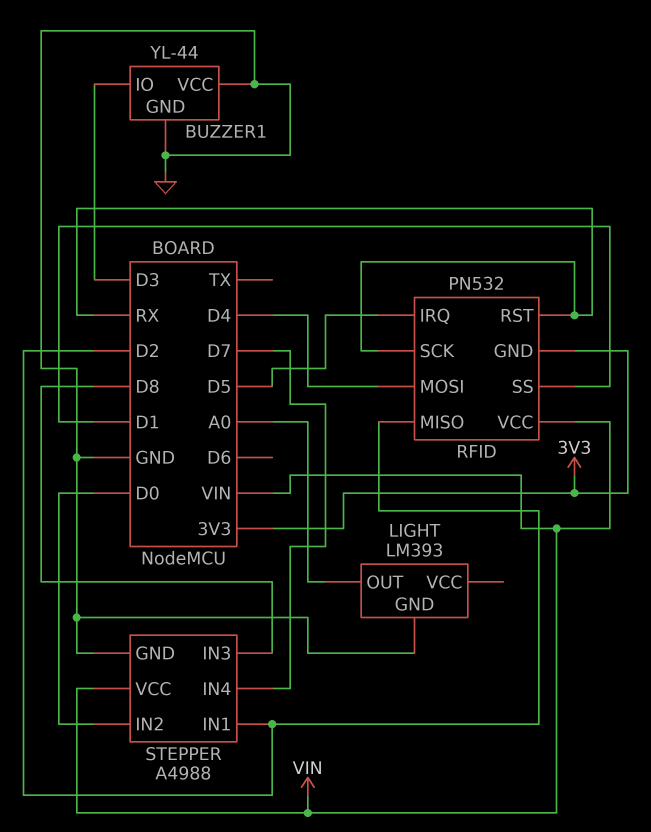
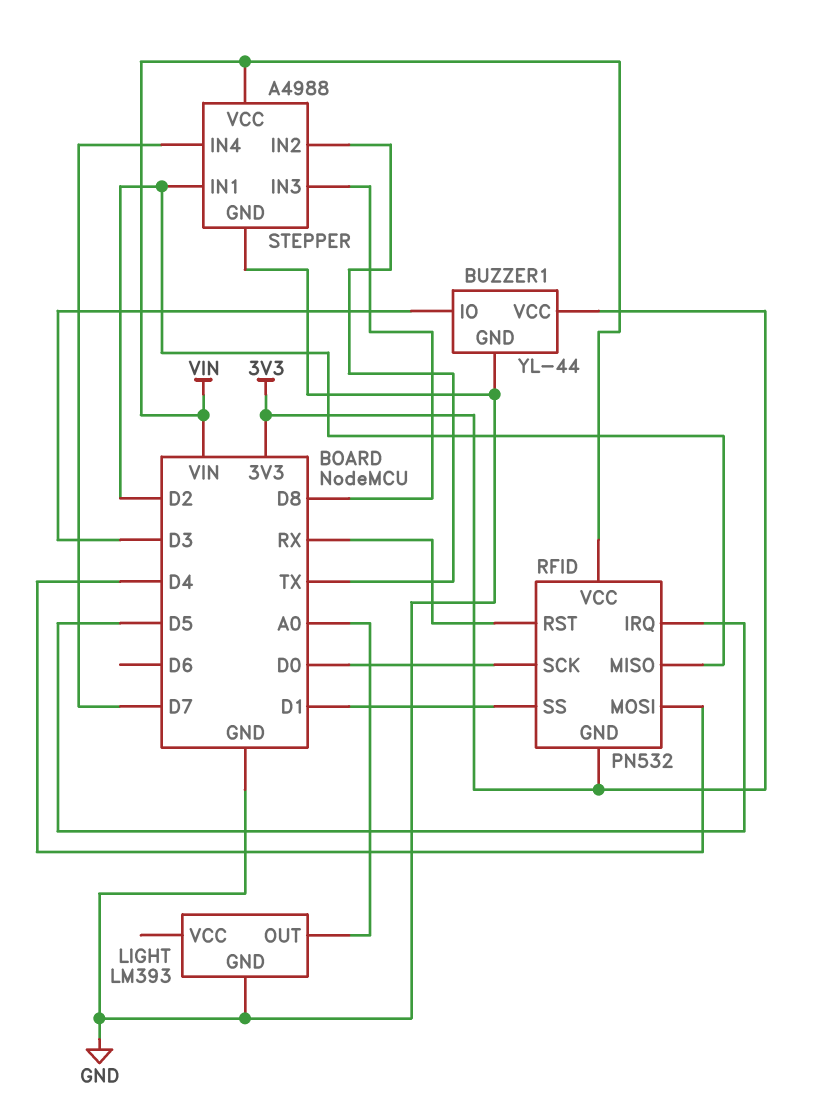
BUZZER1 pin VCC: GND -> 3V3
RFID pin SCK: RX -> D0
STEPPER pin IN2: D0 -> TX

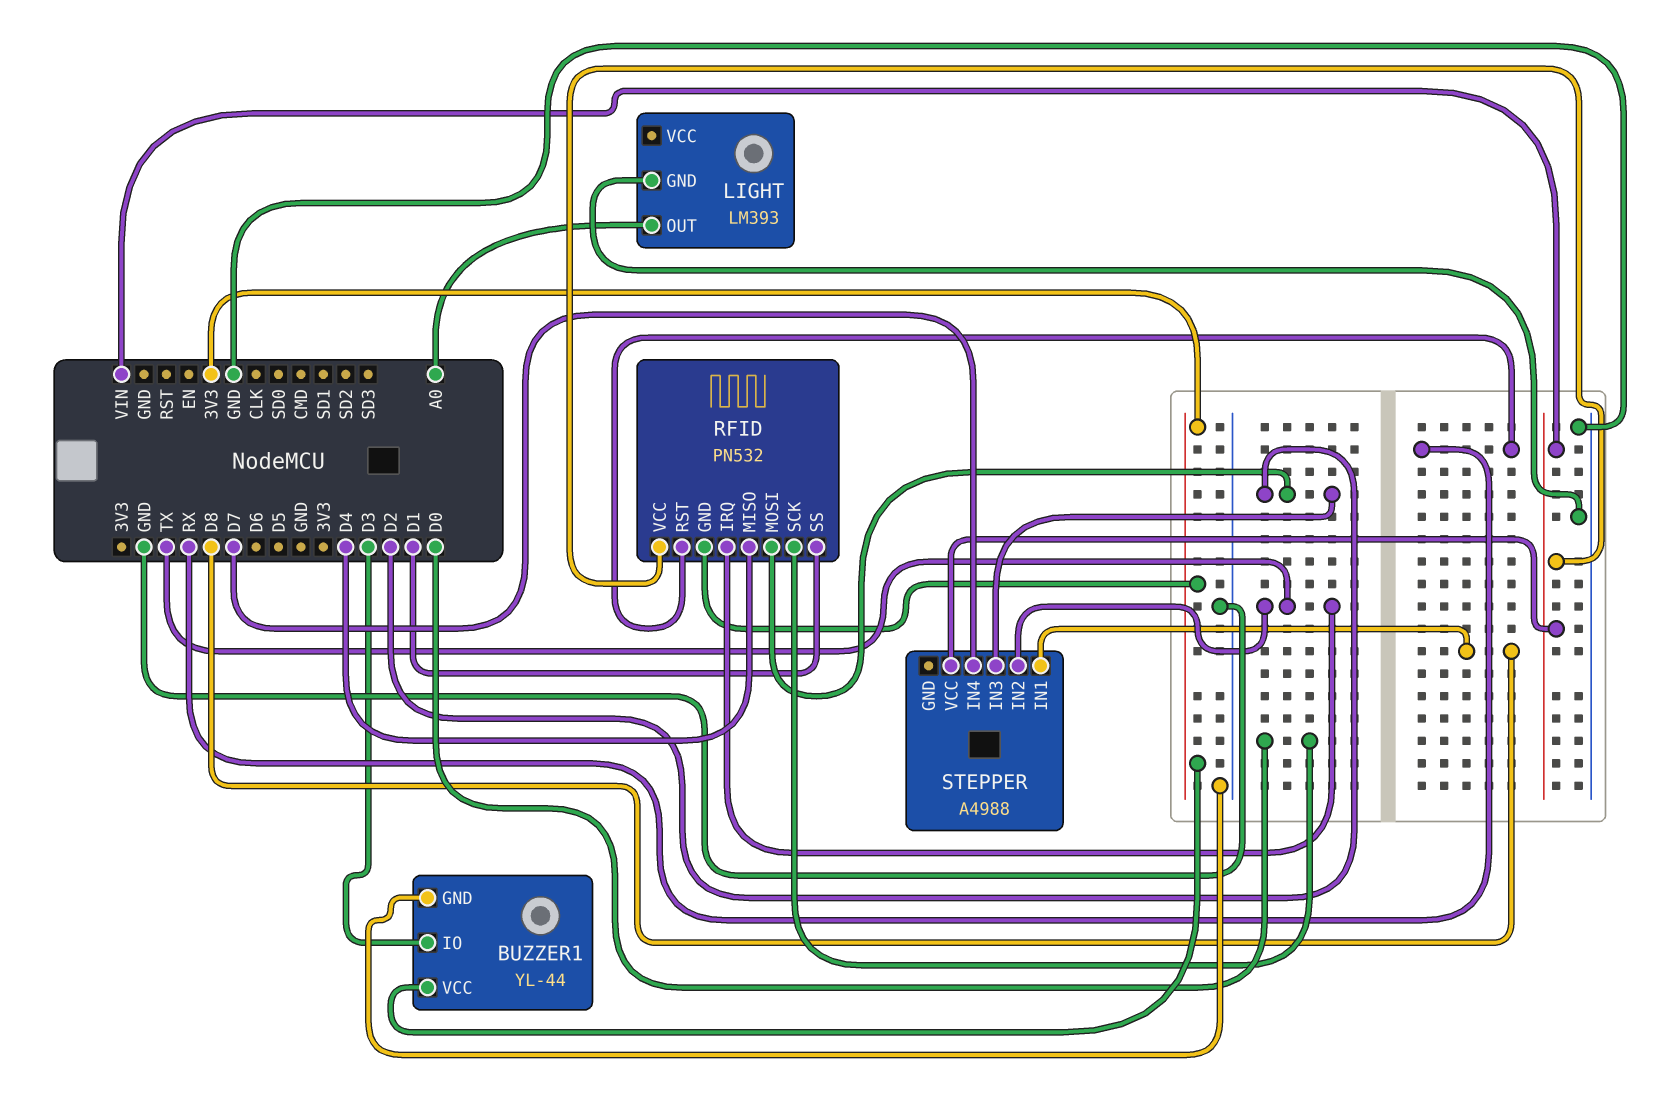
RFID pin IRQ: D5 -> TX
RFID pin MISO: D2 -> D4
RFID pin MOSI: D4 -> D2
STEPPER pin GND: GND -> none
STEPPER pin IN1: D2 -> D8
STEPPER pin IN3: D8 -> D2

